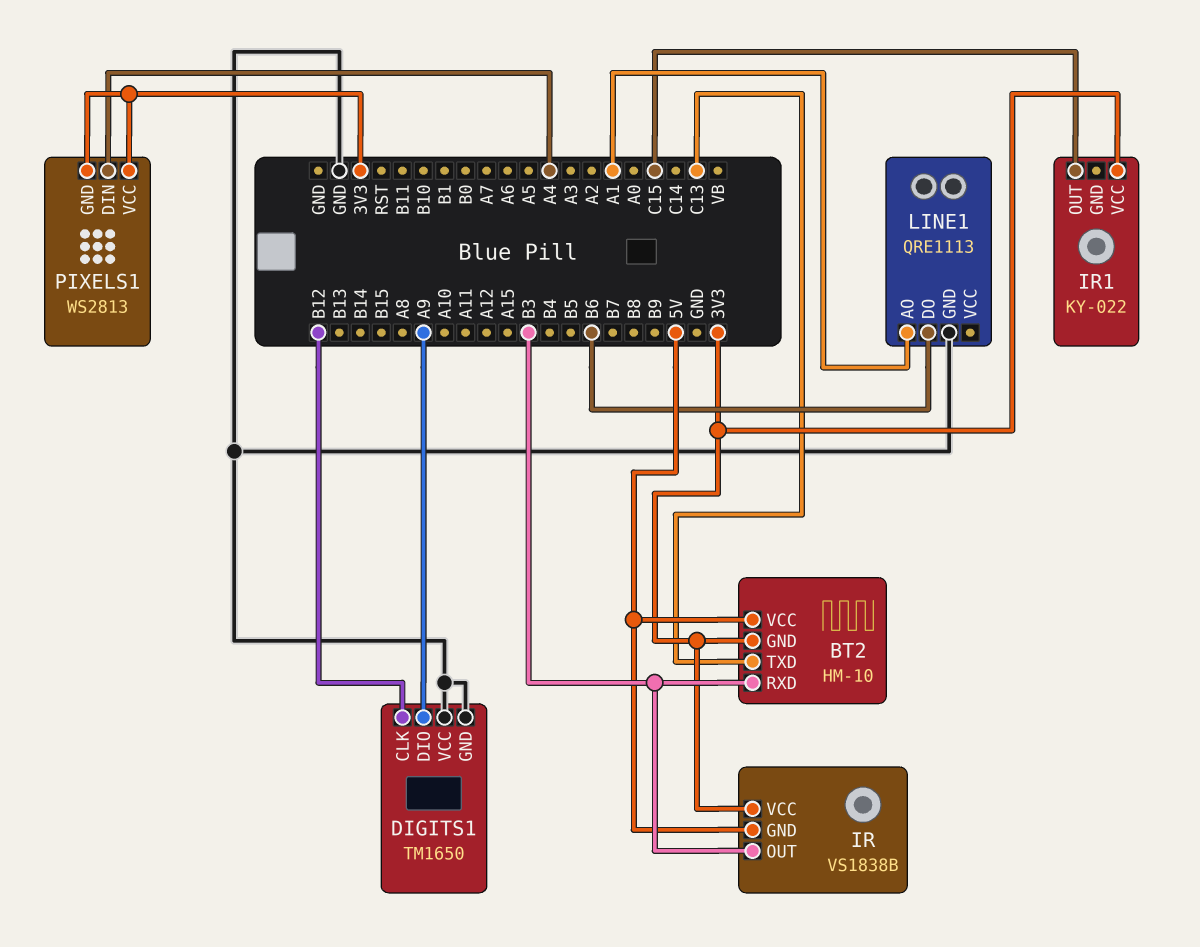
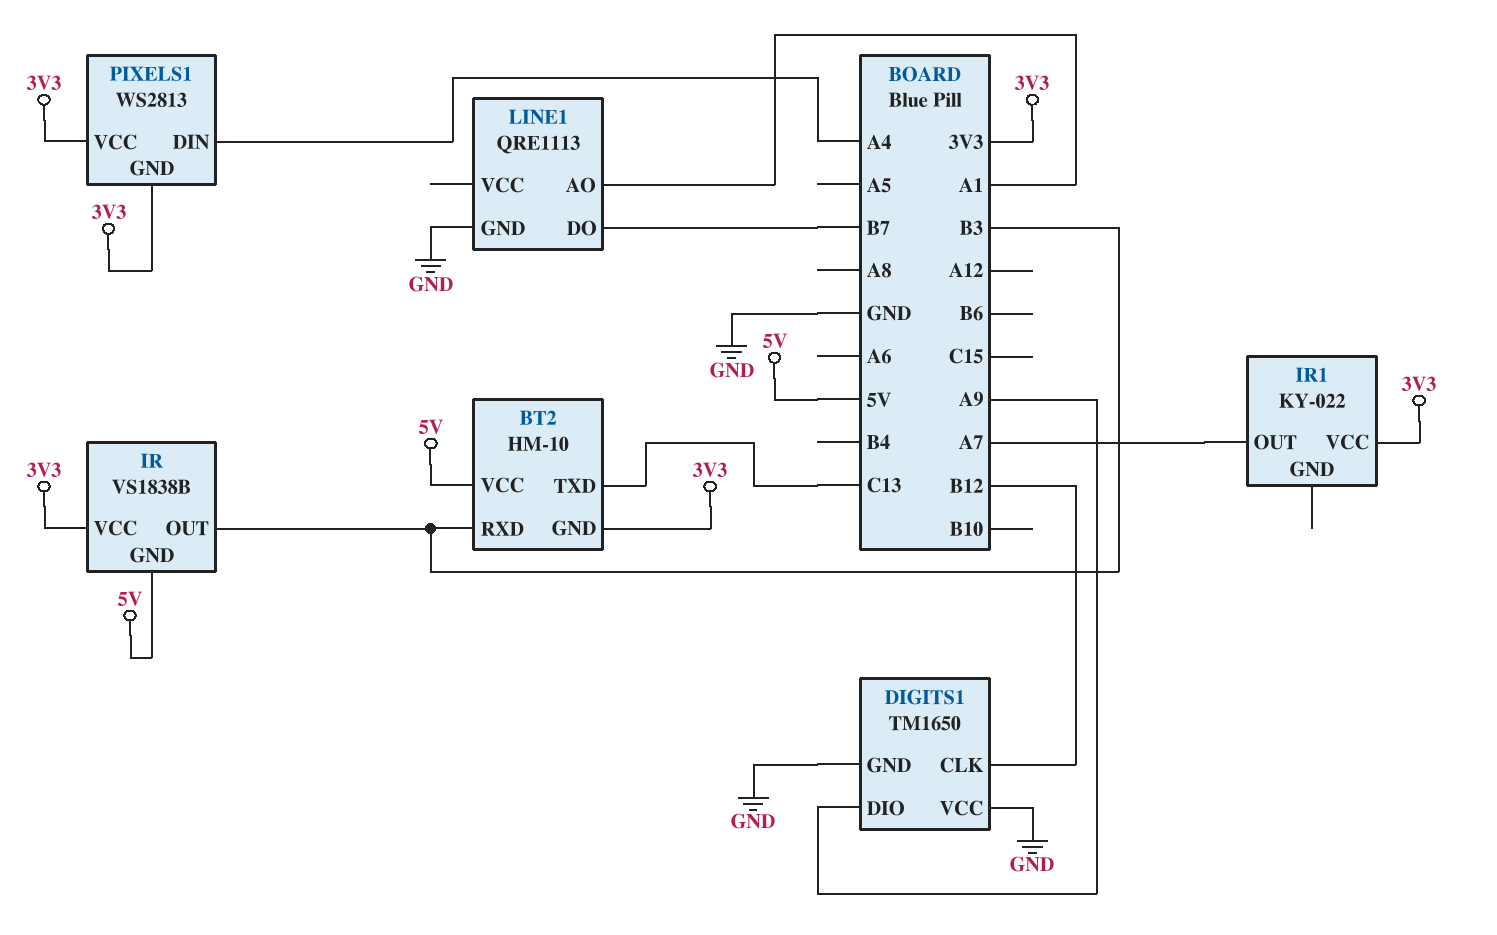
IR1 pin OUT: C15 -> A7
LINE1 pin DO: B6 -> B7

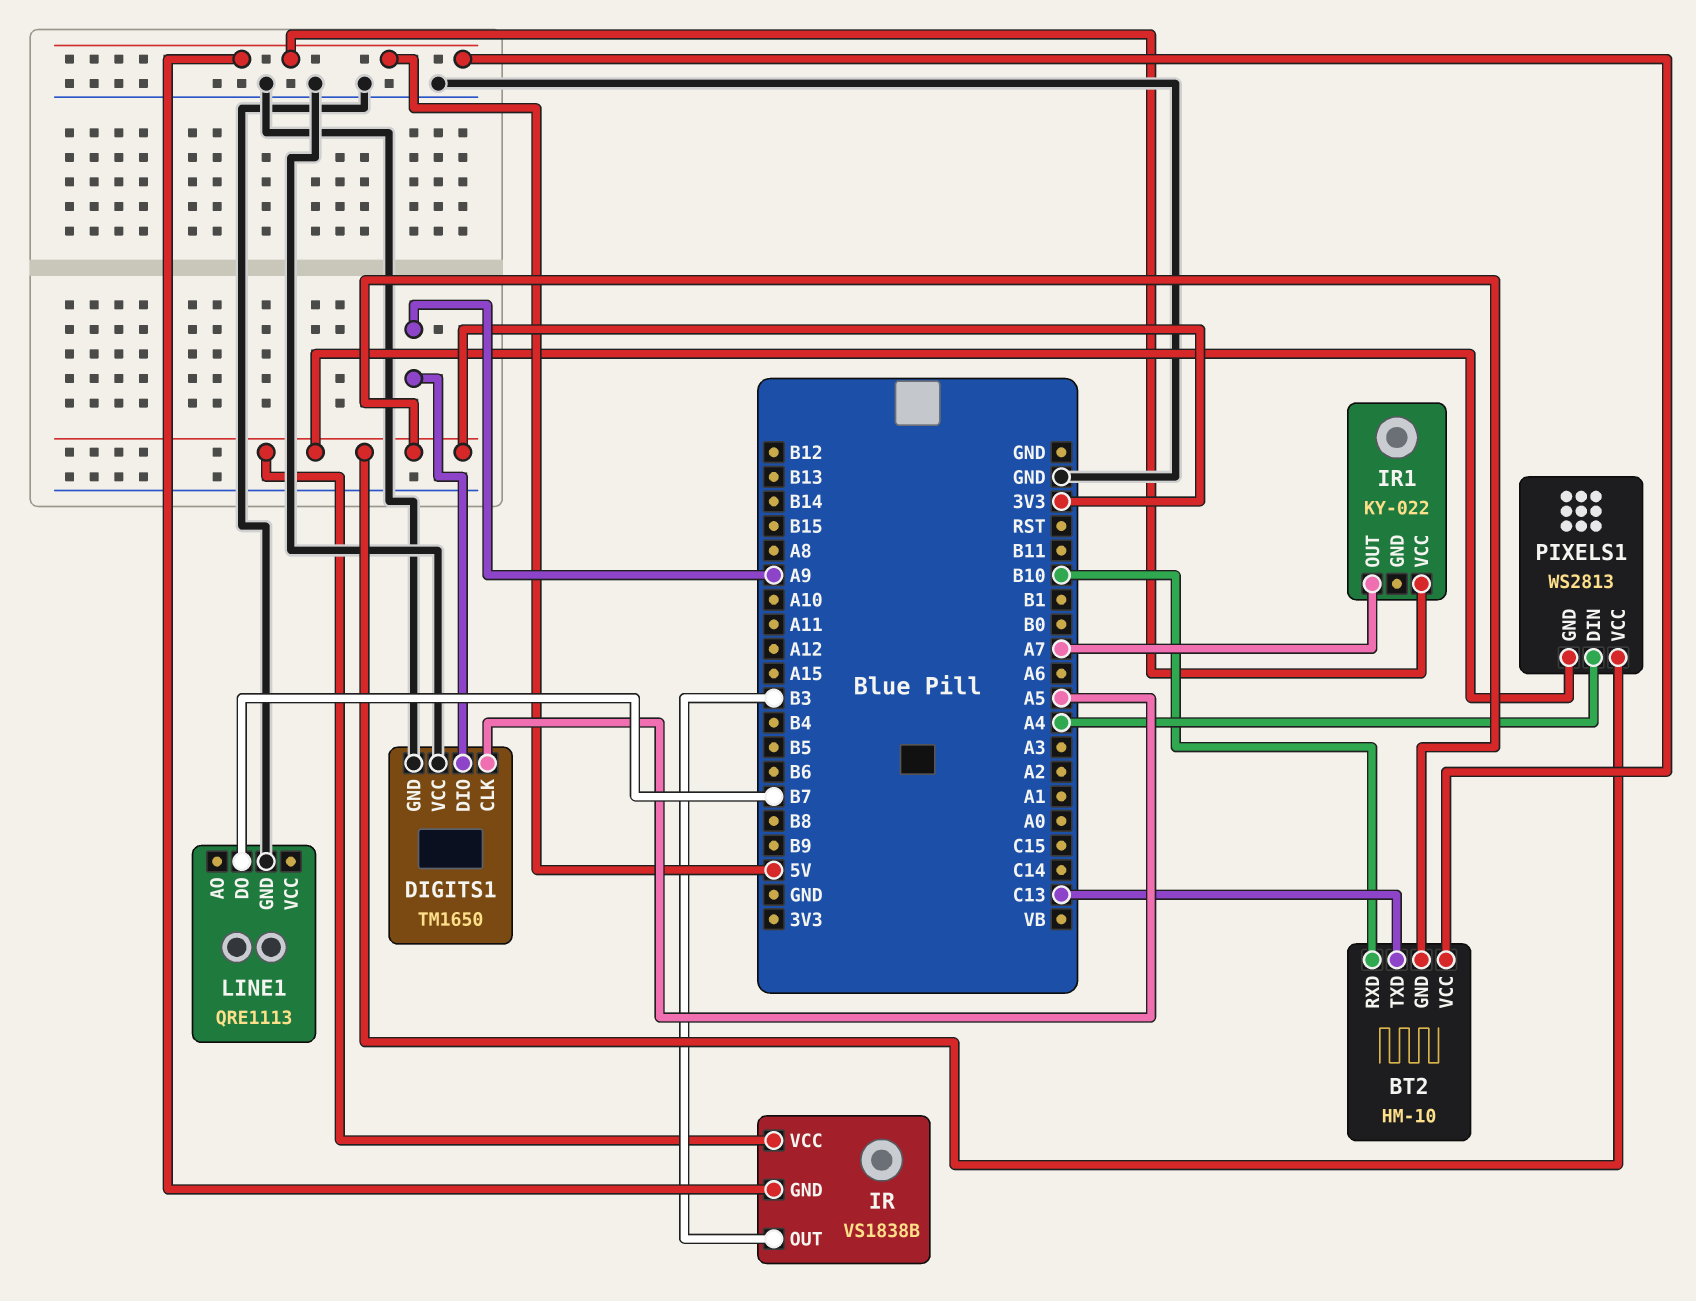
BT2 pin RXD: B3 -> B10
DIGITS1 pin CLK: B12 -> A5
IR1 pin VCC: 3V3 -> 5V
LINE1 pin AO: A1 -> none

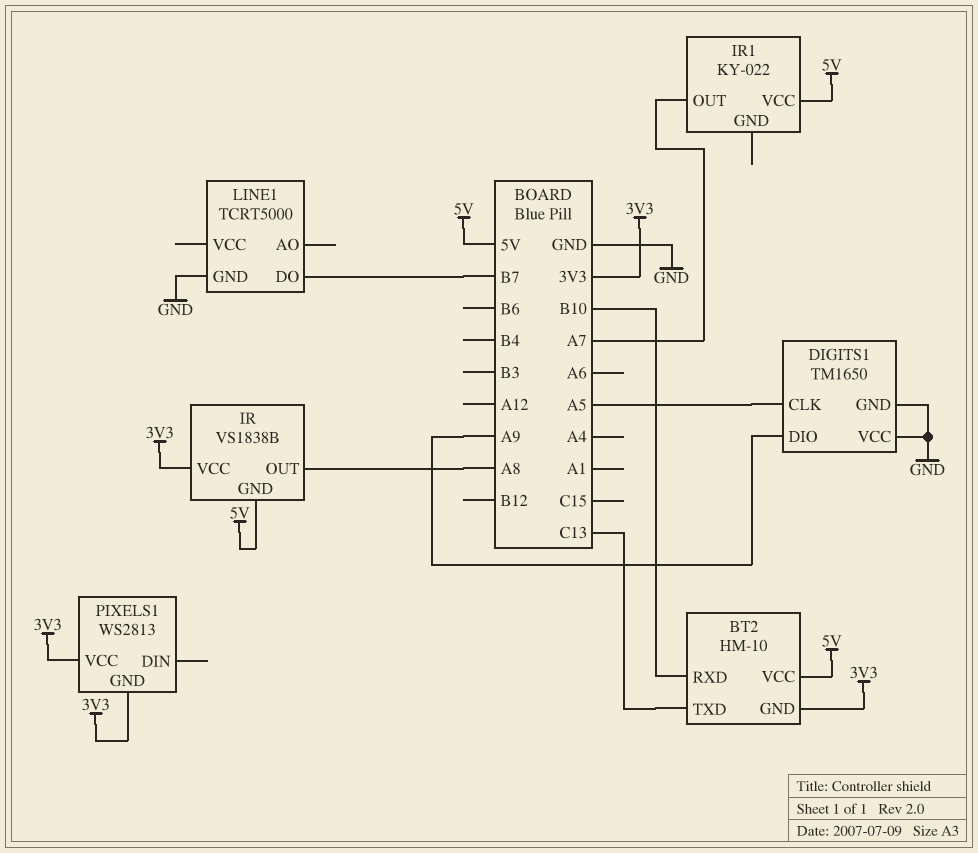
IR pin OUT: B3 -> A8
LINE1: QRE1113 -> TCRT5000
PIXELS1 pin DIN: A4 -> none

